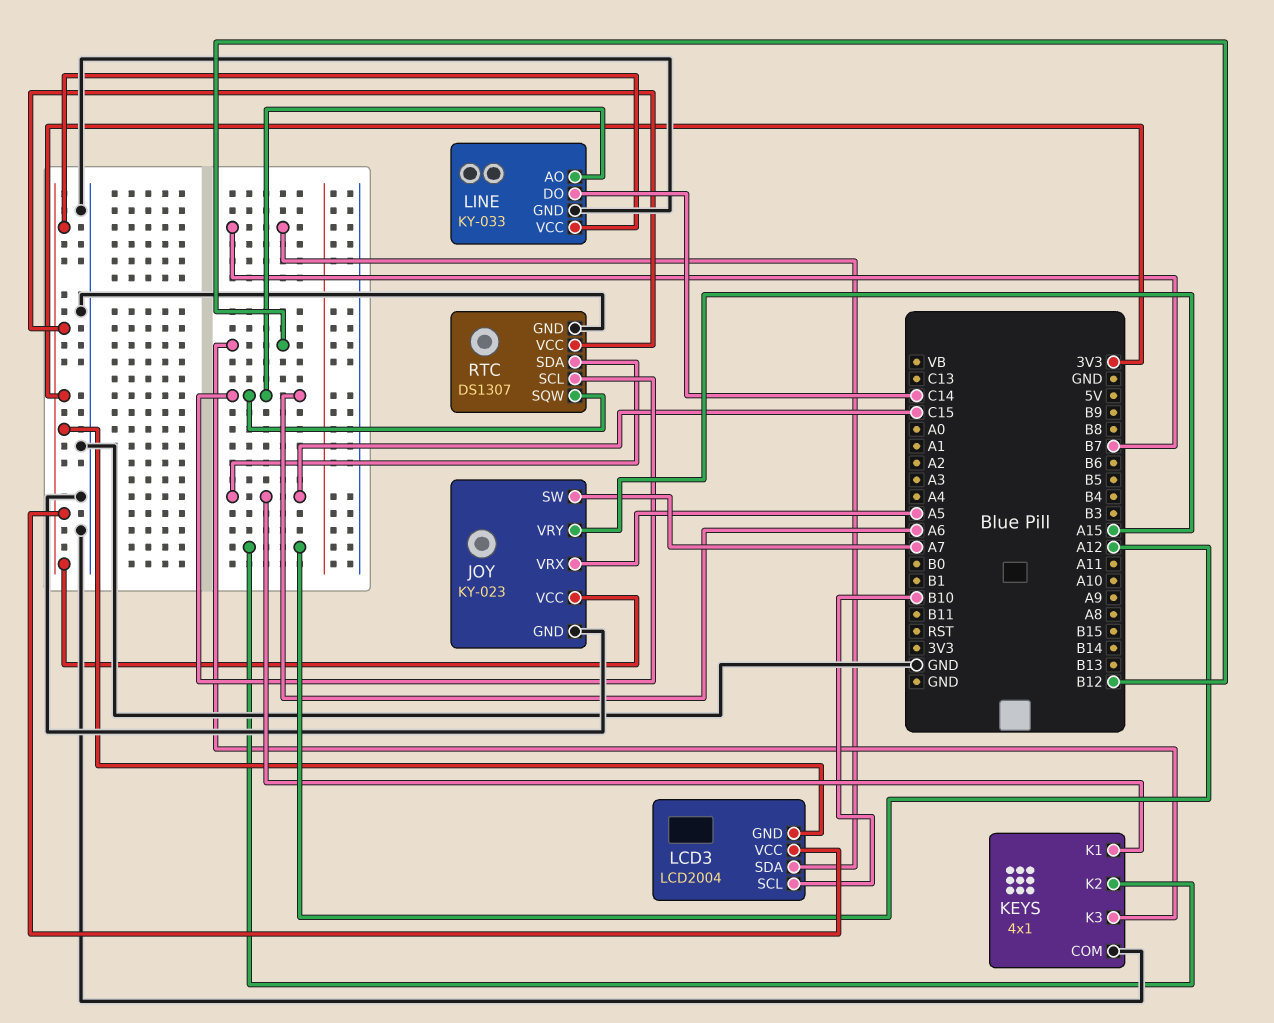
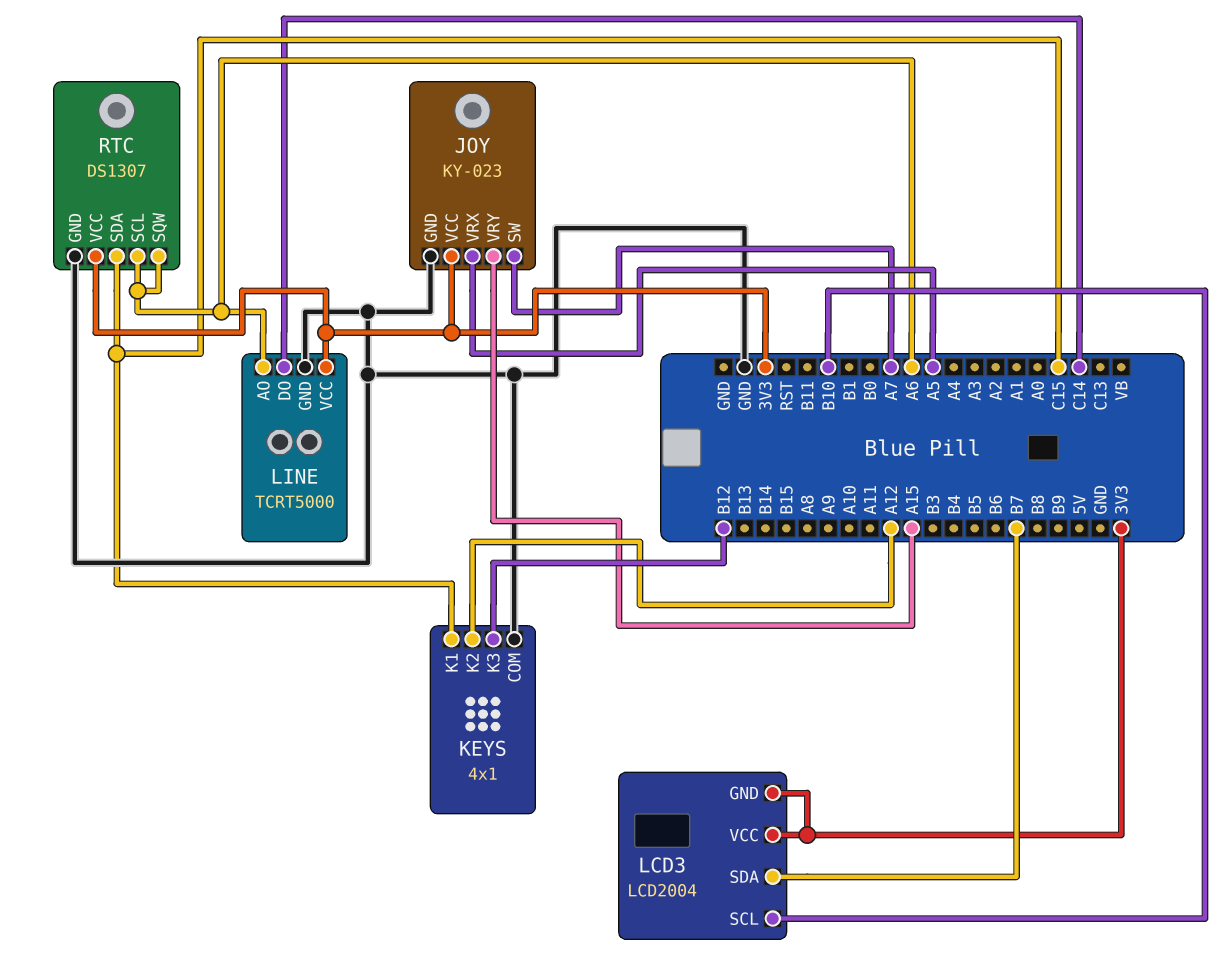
LINE: KY-033 -> TCRT5000

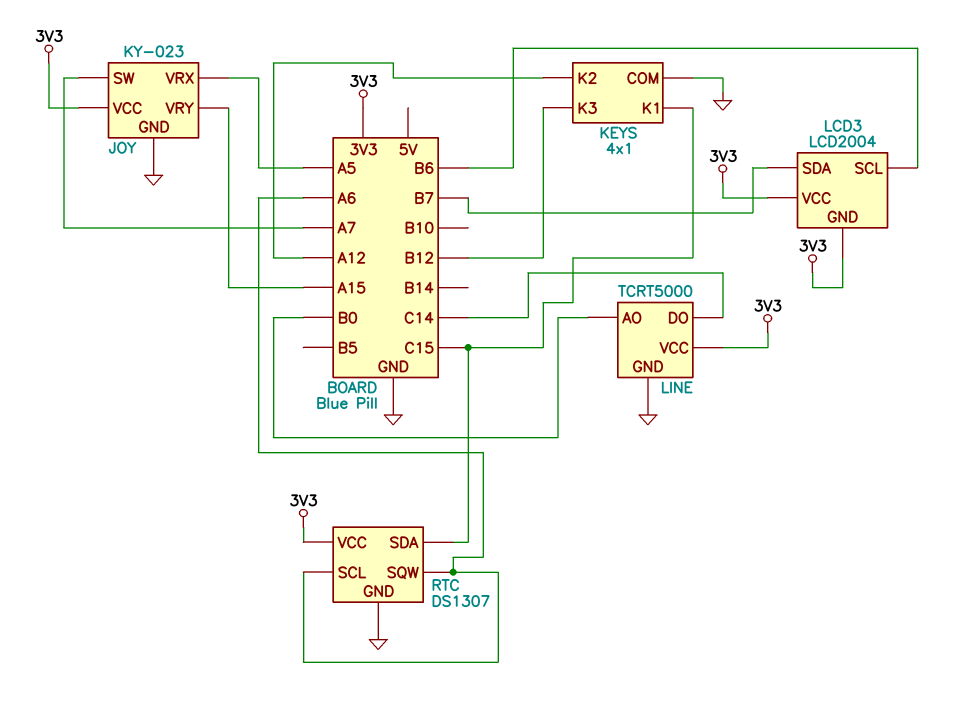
LCD3 pin SCL: B10 -> B6
LINE pin AO: A6 -> B0

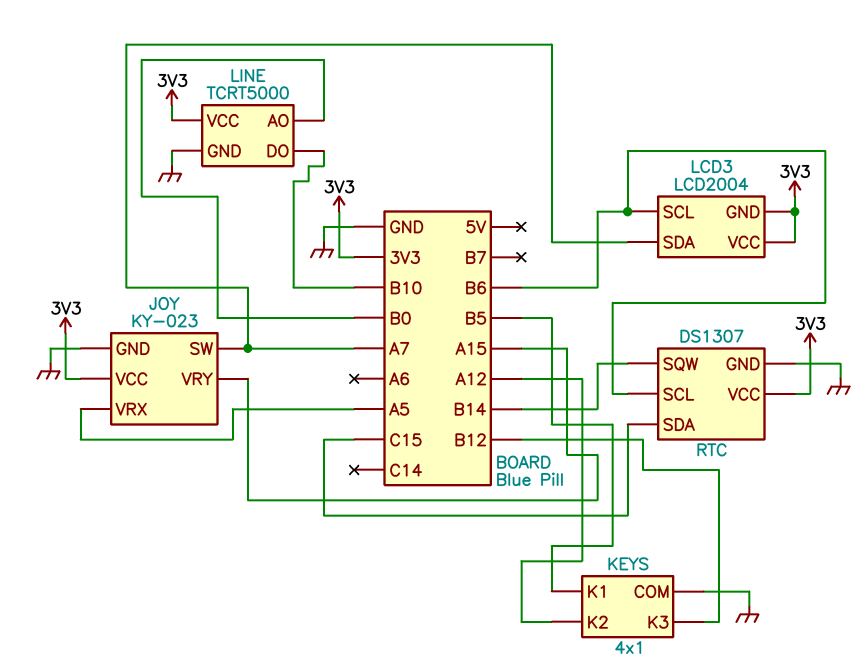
KEYS pin K1: C15 -> B5
LCD3 pin SDA: B7 -> A7
LINE pin DO: C14 -> B10
RTC pin SCL: A6 -> B6
RTC pin SQW: A6 -> B14

